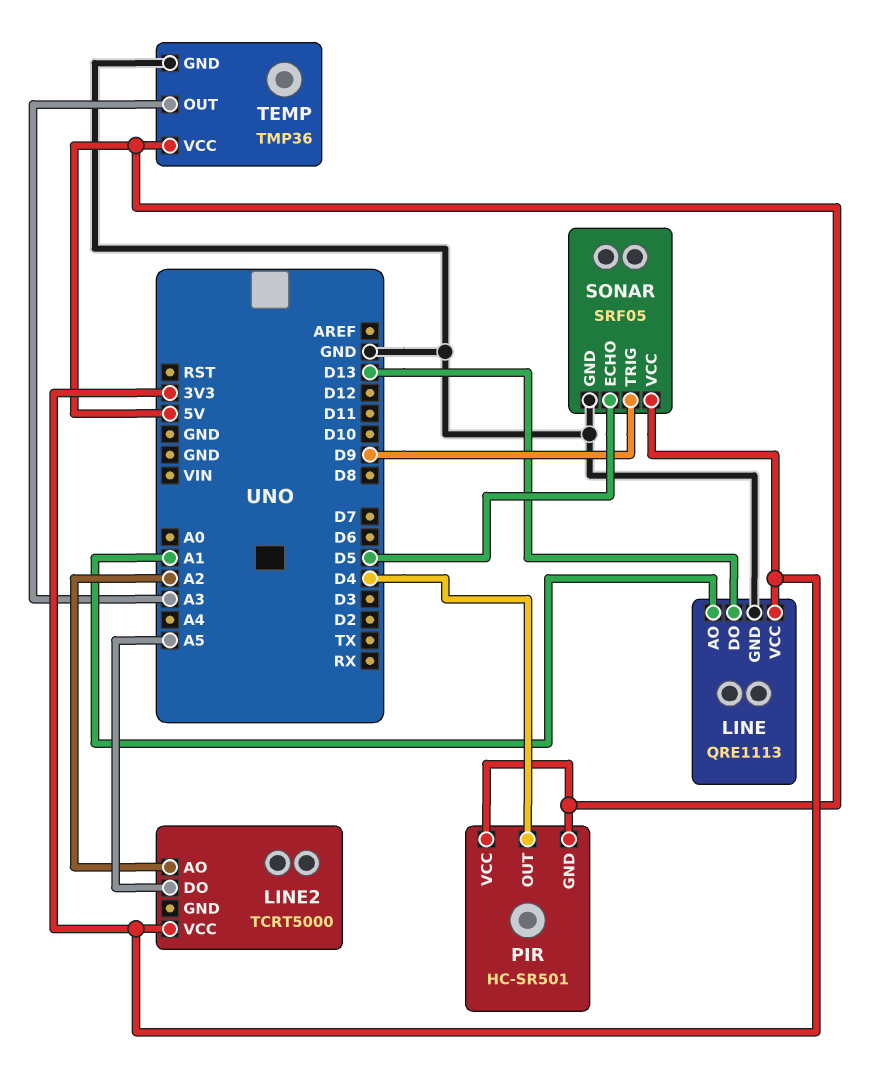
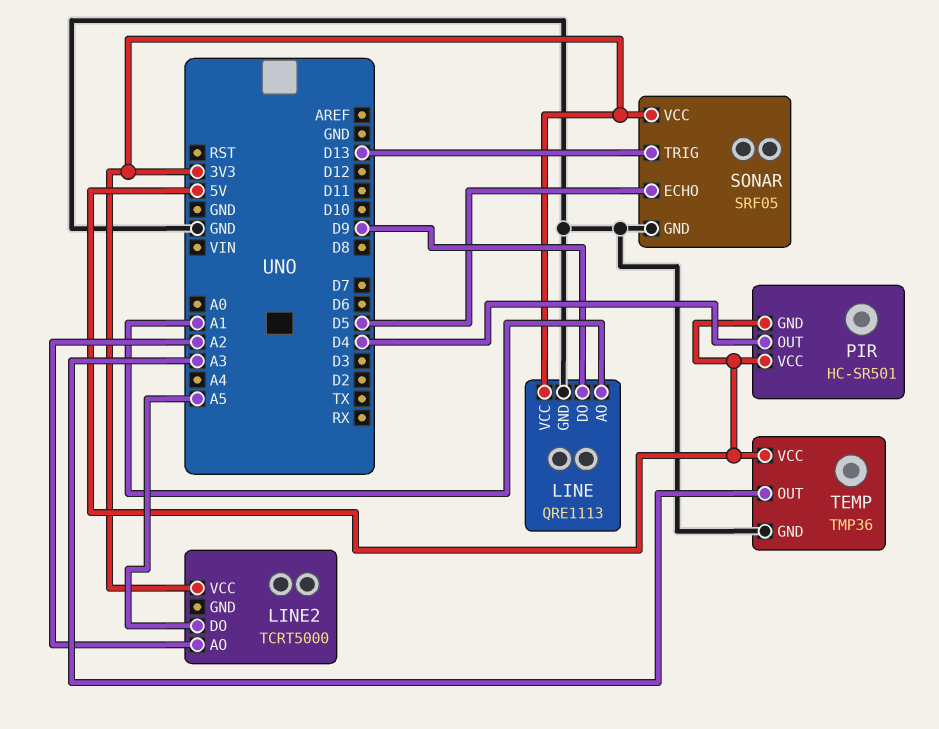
LINE pin DO: D13 -> D9
SONAR pin TRIG: D9 -> D13

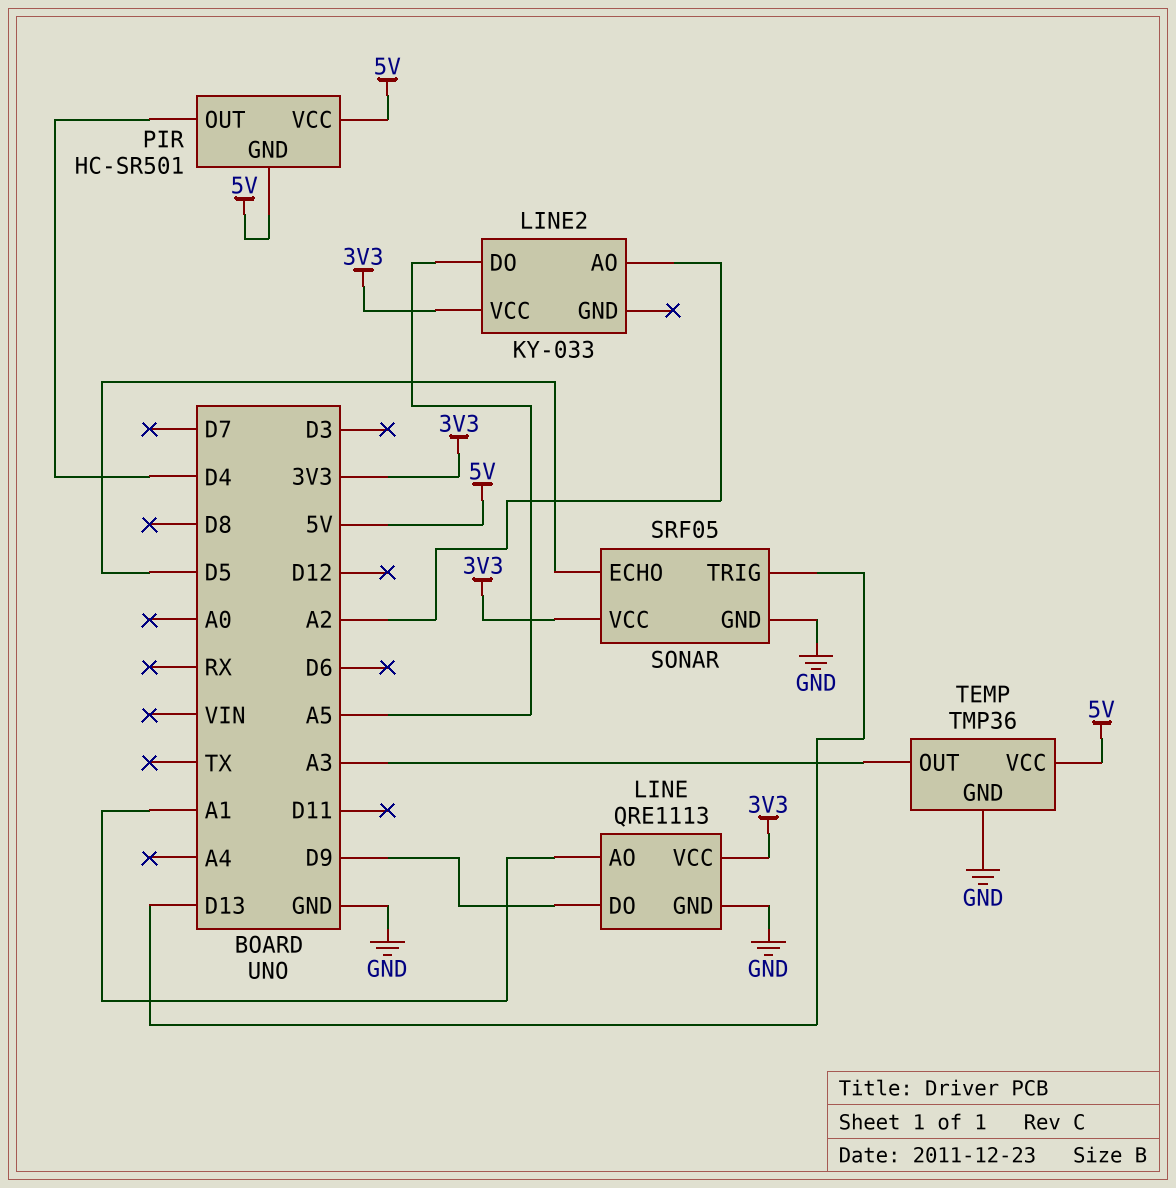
LINE2: TCRT5000 -> KY-033

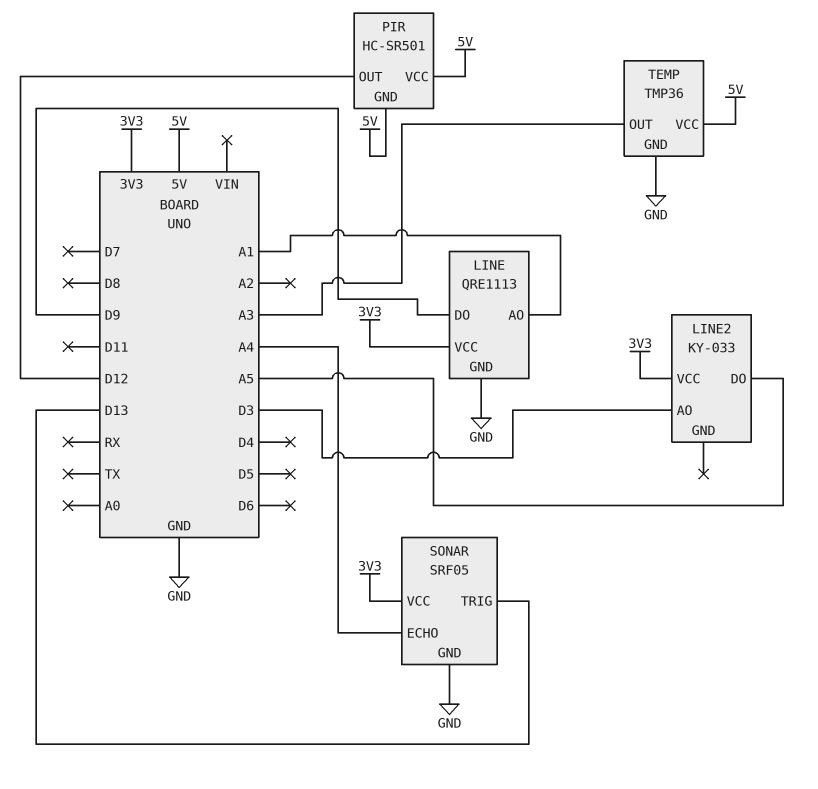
LINE2 pin AO: A2 -> D3
PIR pin OUT: D4 -> D12
SONAR pin ECHO: D5 -> A4

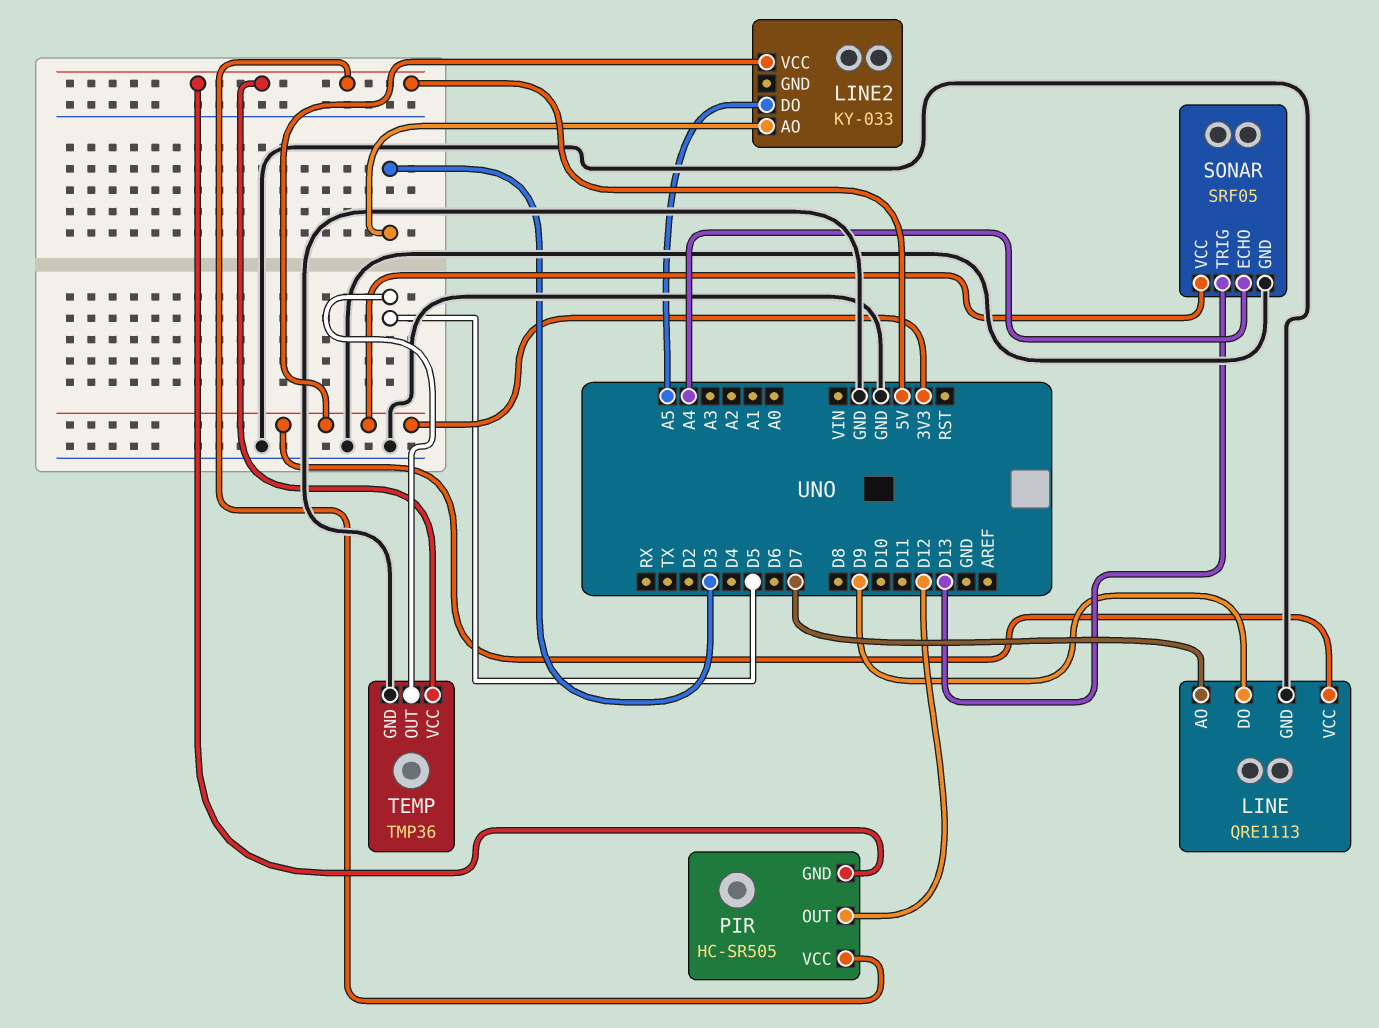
LINE pin AO: A1 -> D7
PIR: HC-SR501 -> HC-SR505
TEMP pin OUT: A3 -> D5

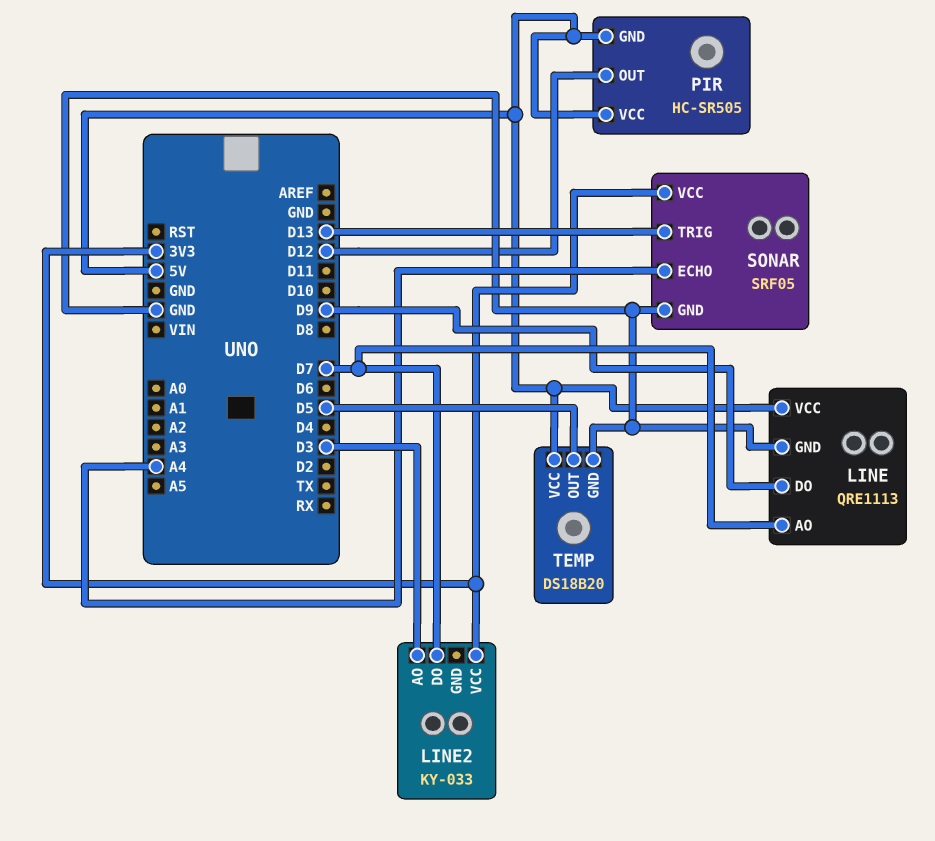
LINE pin VCC: 3V3 -> 5V
LINE2 pin DO: A5 -> D7
TEMP: TMP36 -> DS18B20

